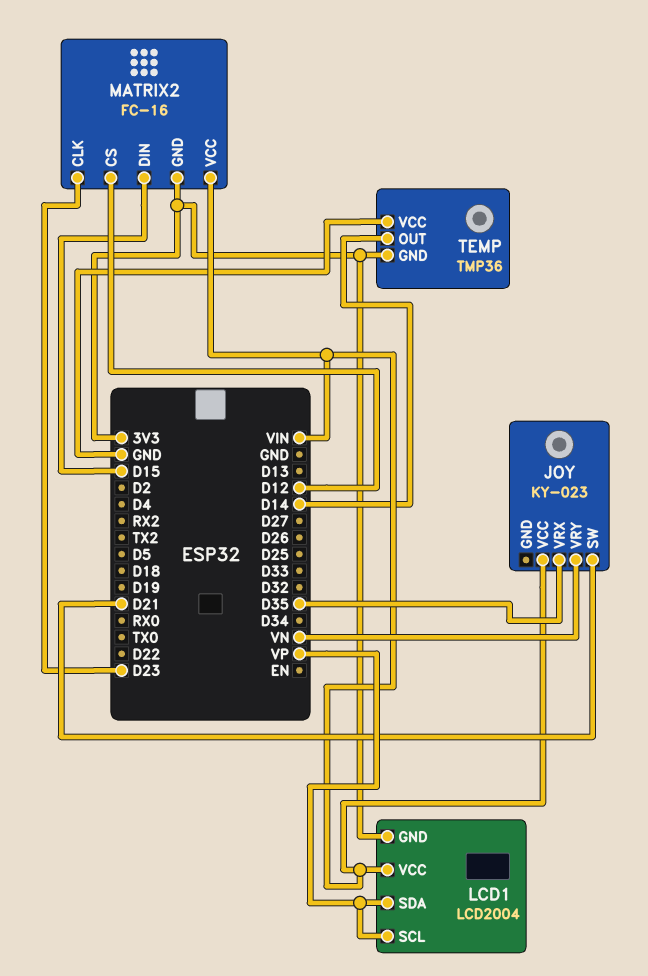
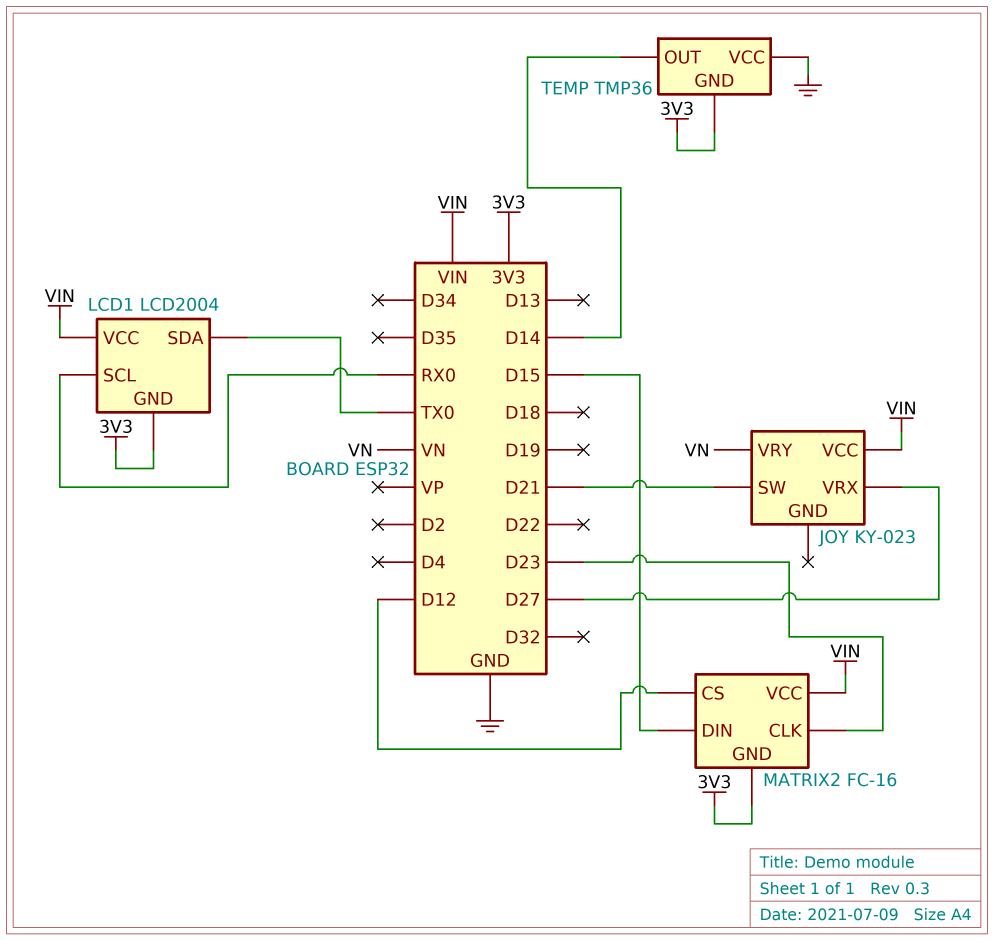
JOY pin VRX: D35 -> D27
LCD1 pin SCL: VP -> RX0
LCD1 pin SDA: VP -> TX0

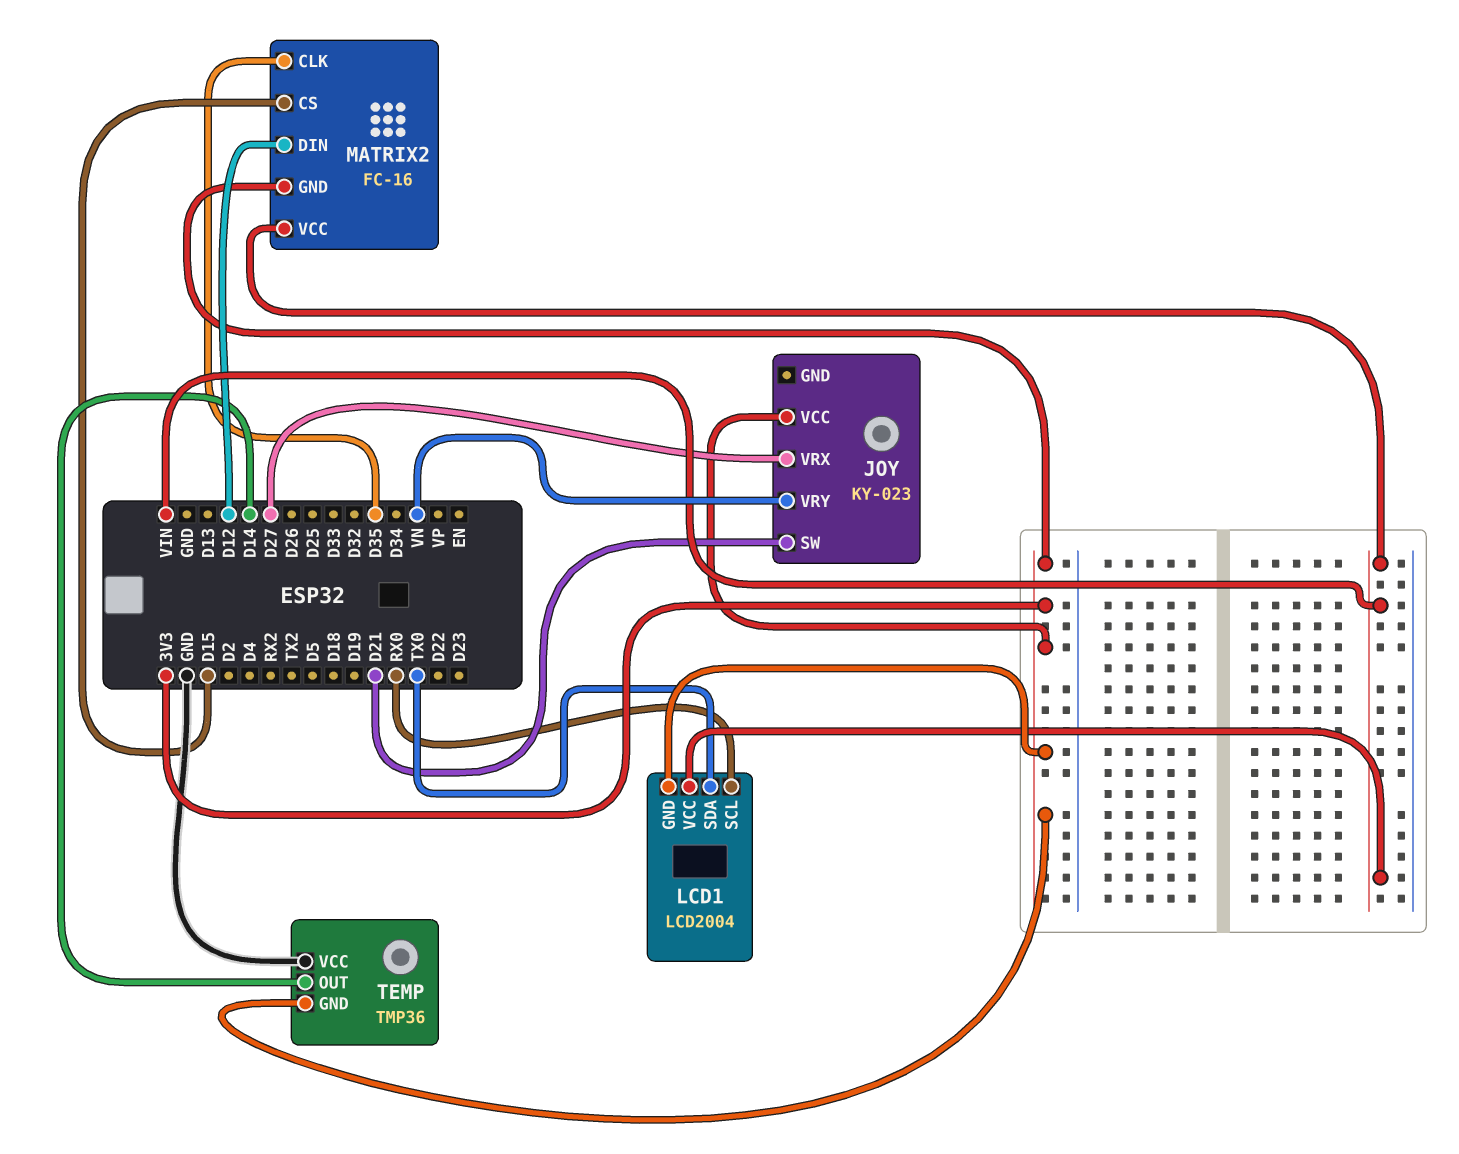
JOY pin VCC: VIN -> 3V3
MATRIX2 pin CLK: D23 -> D35
MATRIX2 pin CS: D12 -> D15
MATRIX2 pin DIN: D15 -> D12

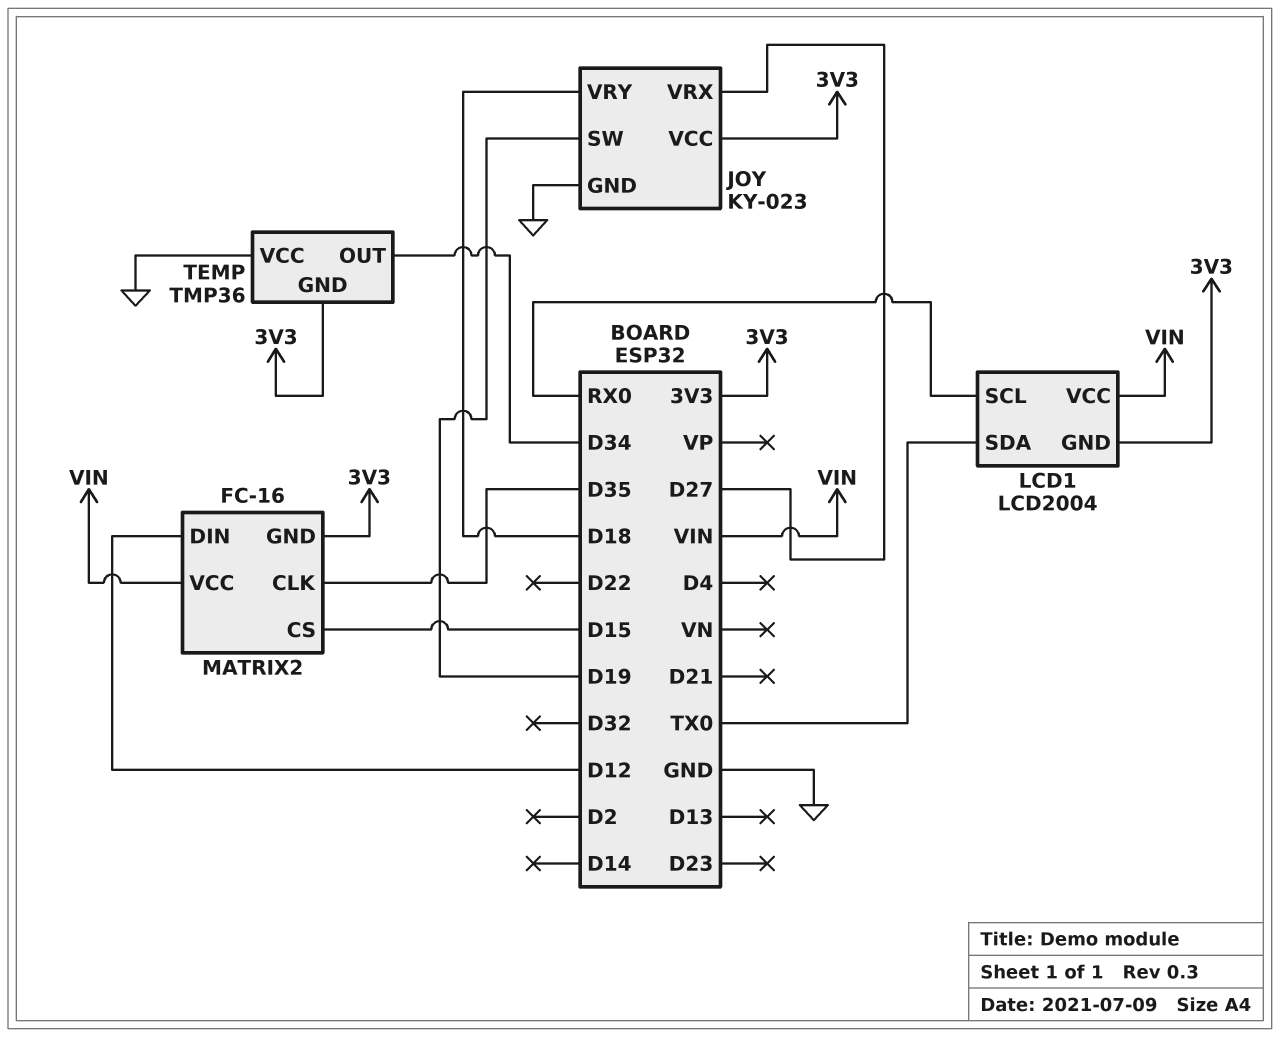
JOY pin GND: none -> GND
JOY pin SW: D21 -> D19
JOY pin VRY: VN -> D18
TEMP pin OUT: D14 -> D34

